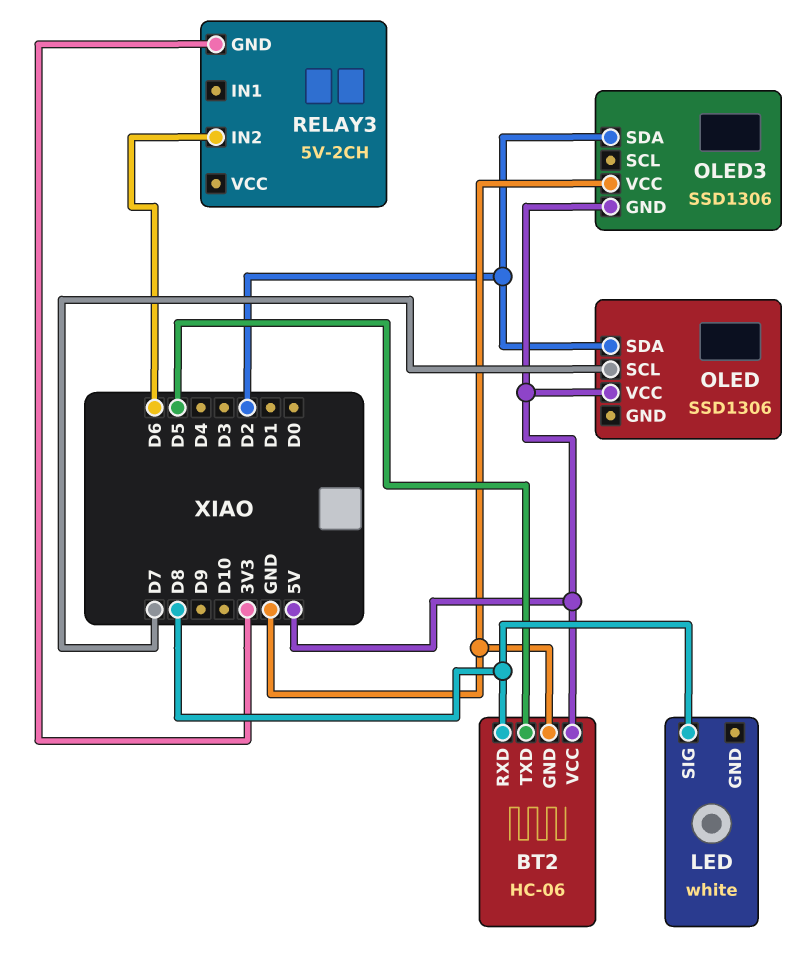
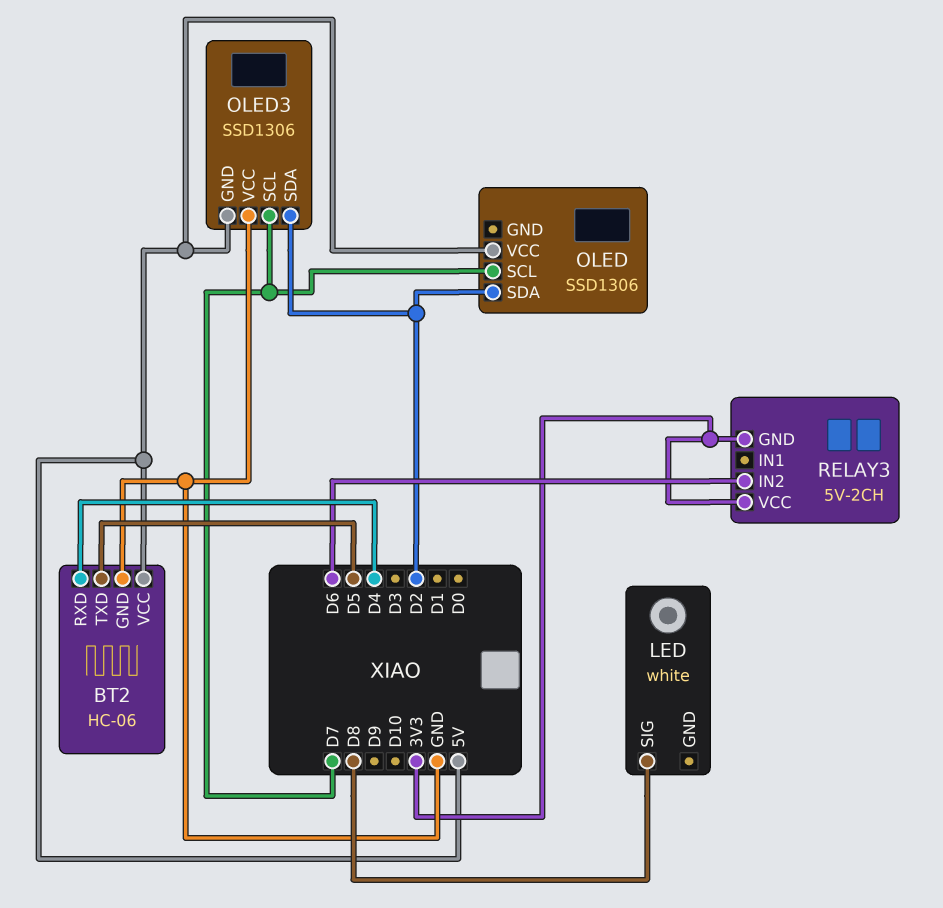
BT2 pin RXD: D8 -> D4
OLED3 pin SCL: none -> D7
RELAY3 pin VCC: none -> 3V3

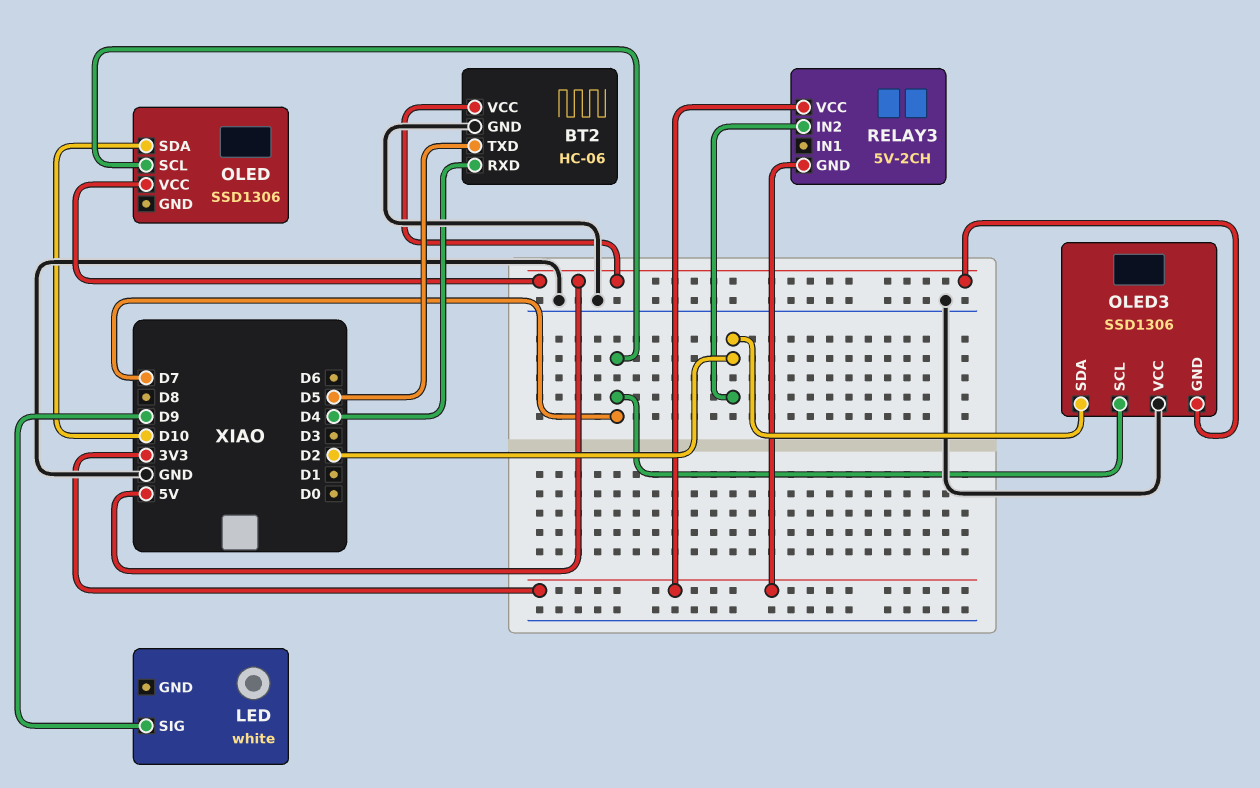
LED pin SIG: D8 -> D9
OLED pin SDA: D2 -> D10
RELAY3 pin IN2: D6 -> D2

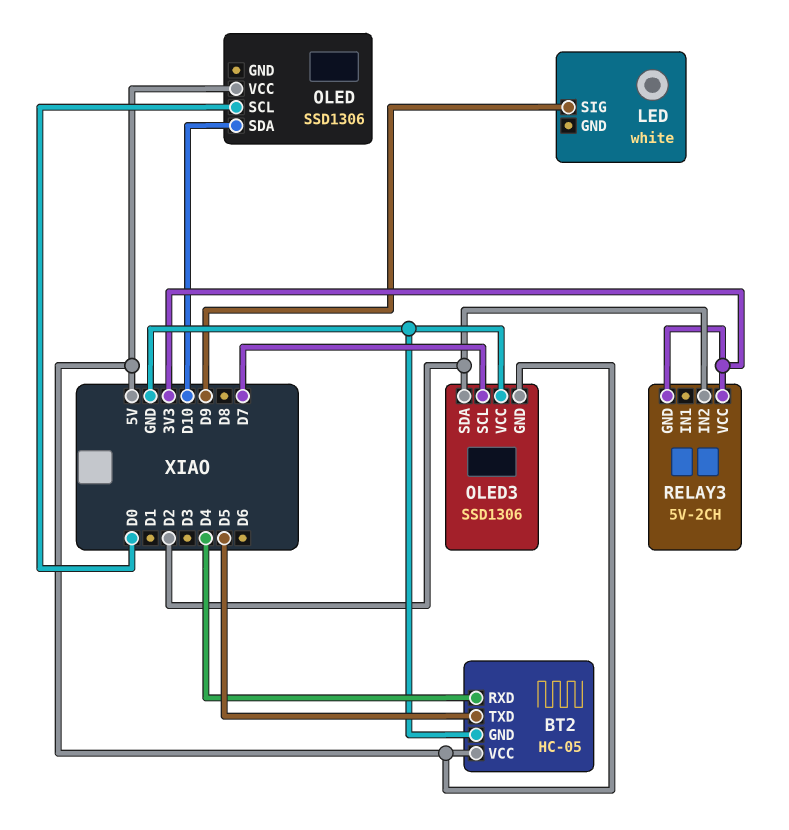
BT2: HC-06 -> HC-05
OLED pin SCL: D7 -> D0

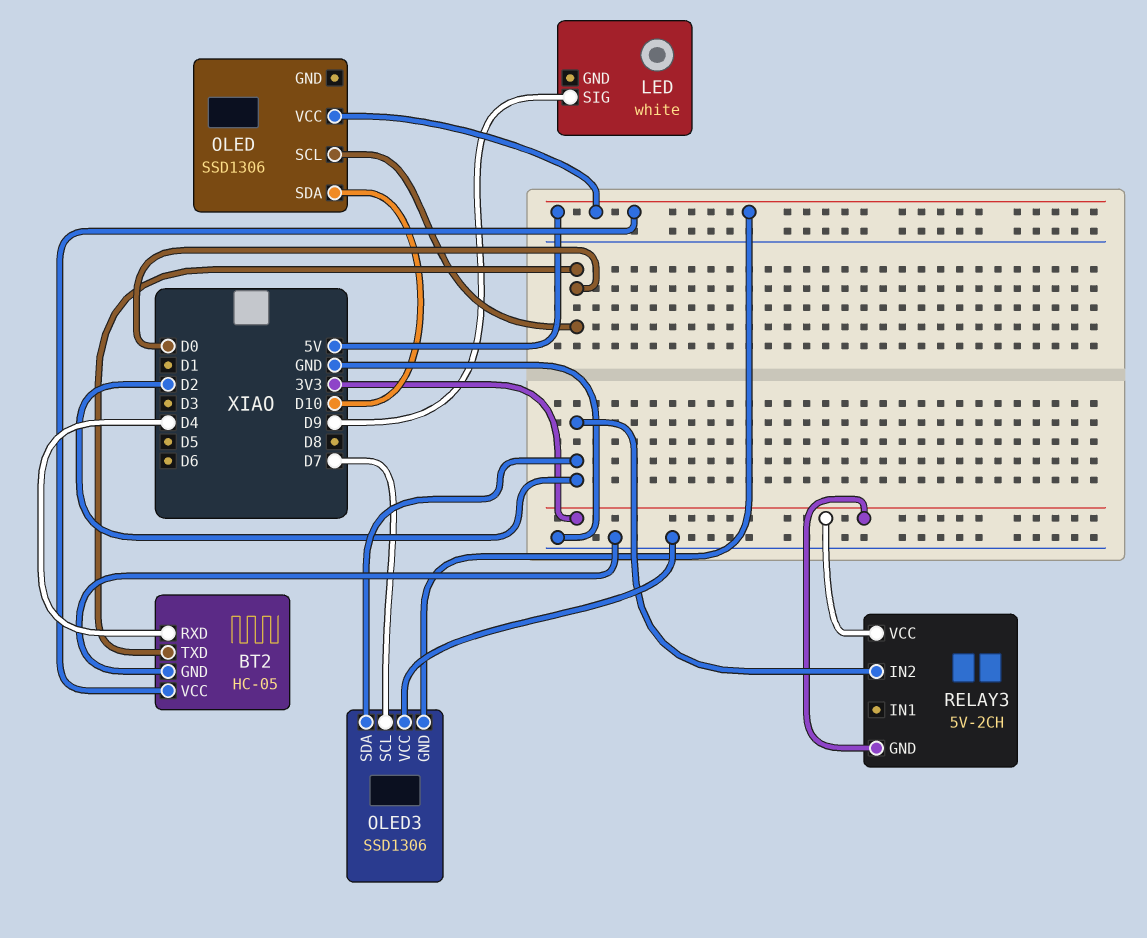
BT2 pin TXD: D5 -> D0

